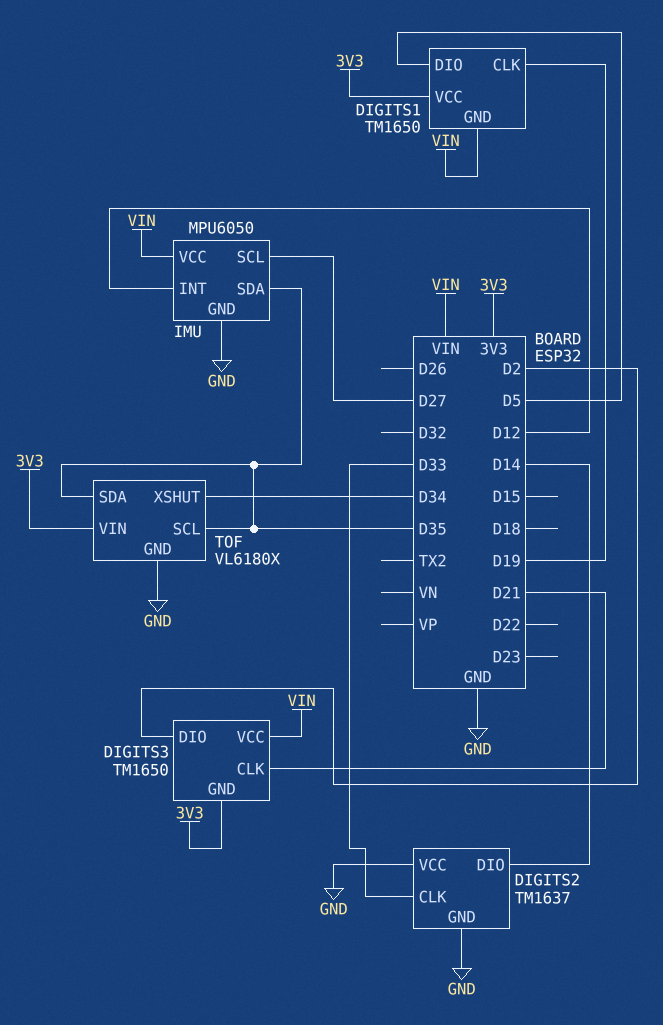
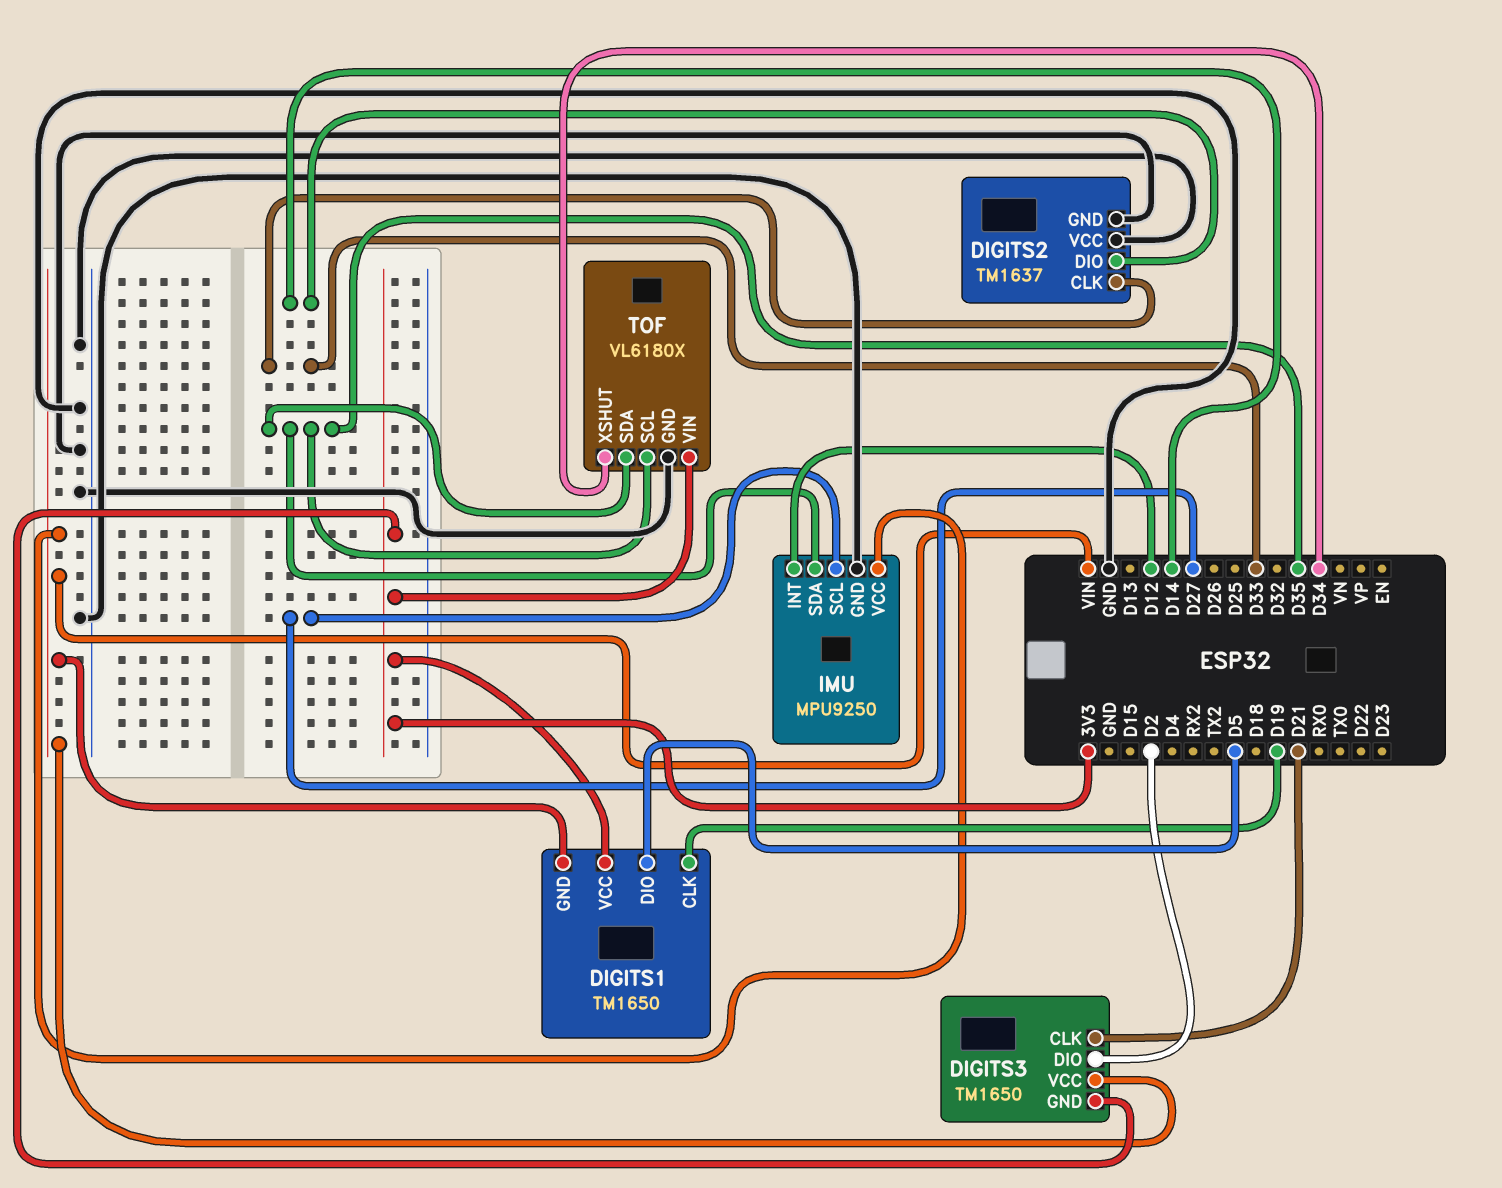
IMU: MPU6050 -> MPU9250

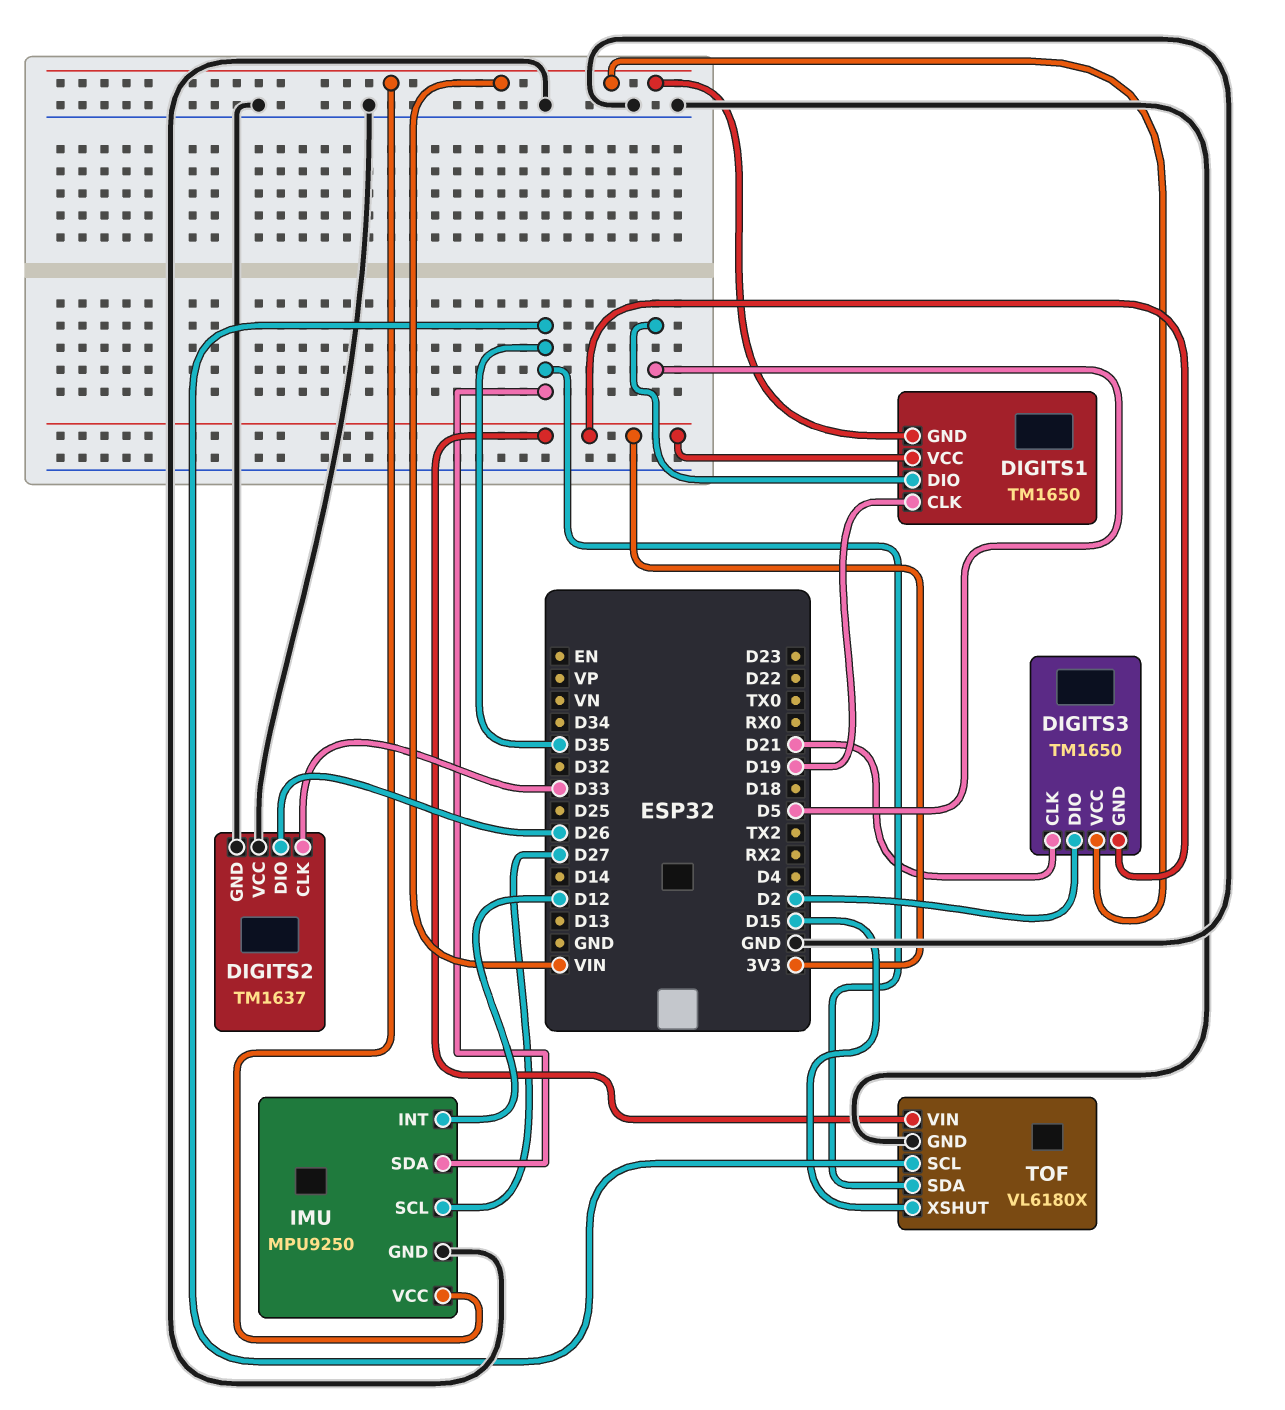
DIGITS2 pin DIO: D14 -> D26
TOF pin XSHUT: D34 -> D15

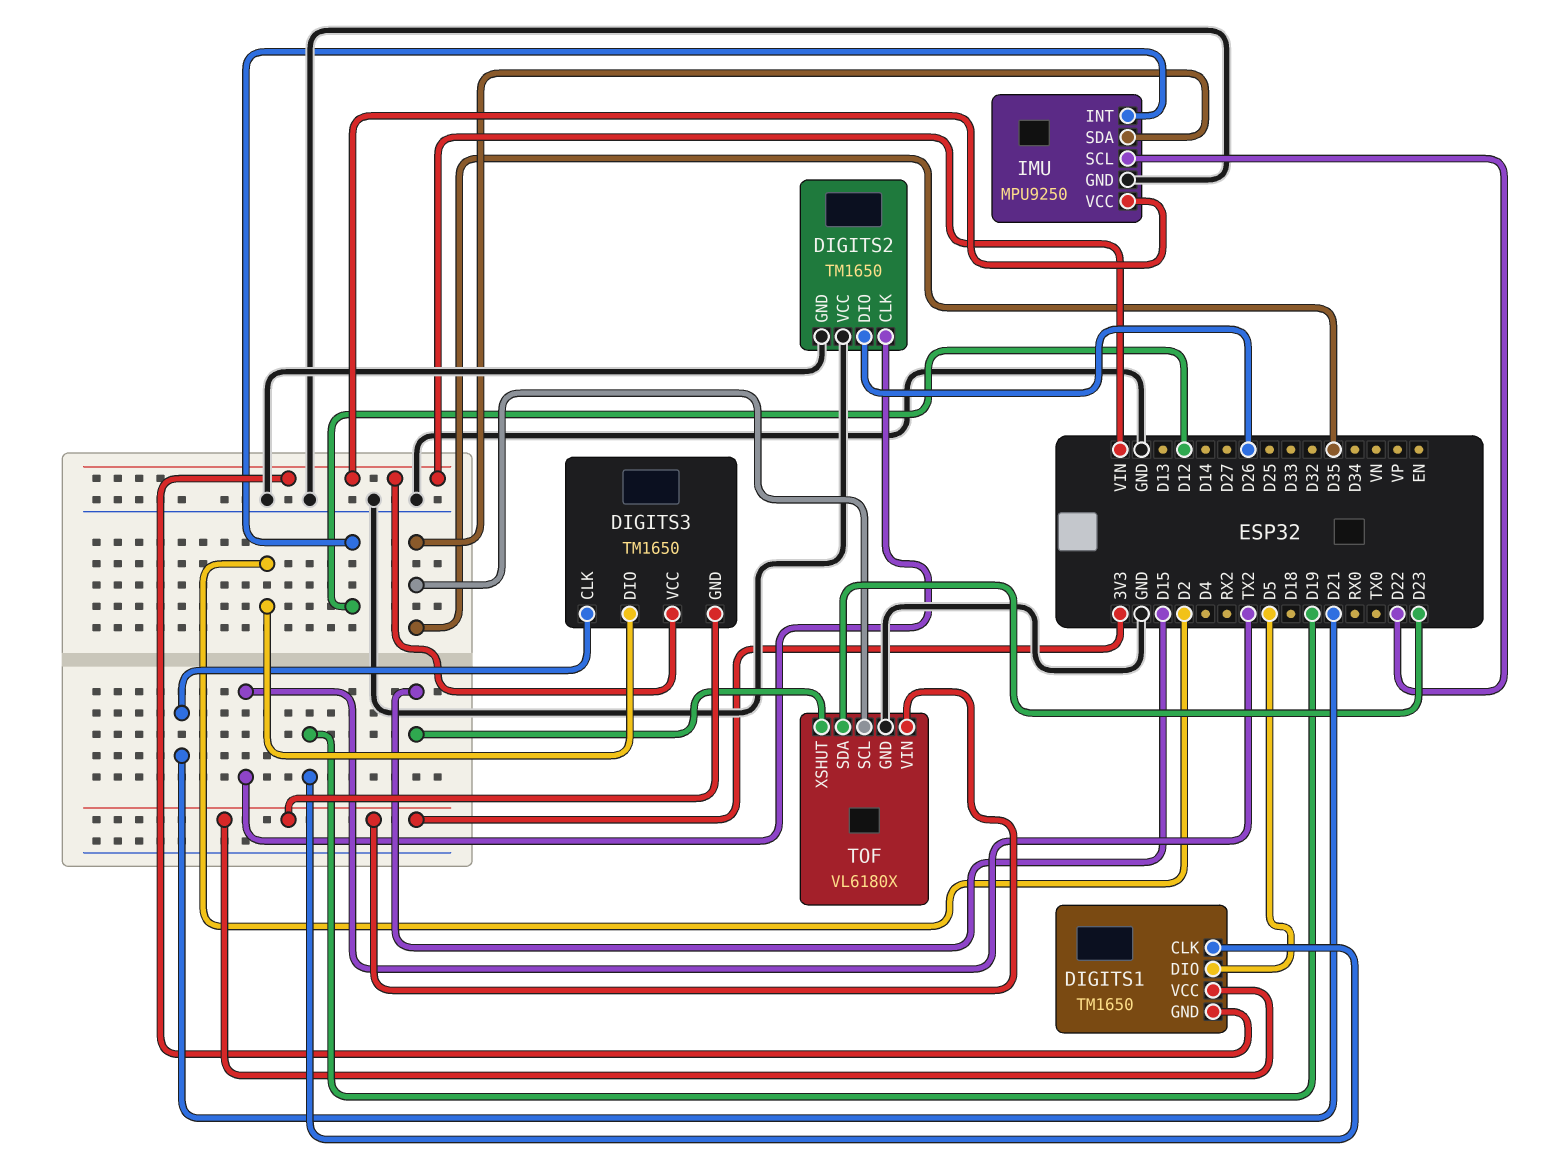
DIGITS2: TM1637 -> TM1650
DIGITS2 pin CLK: D33 -> TX2
IMU pin SCL: D27 -> D22
TOF pin SDA: D35 -> D23

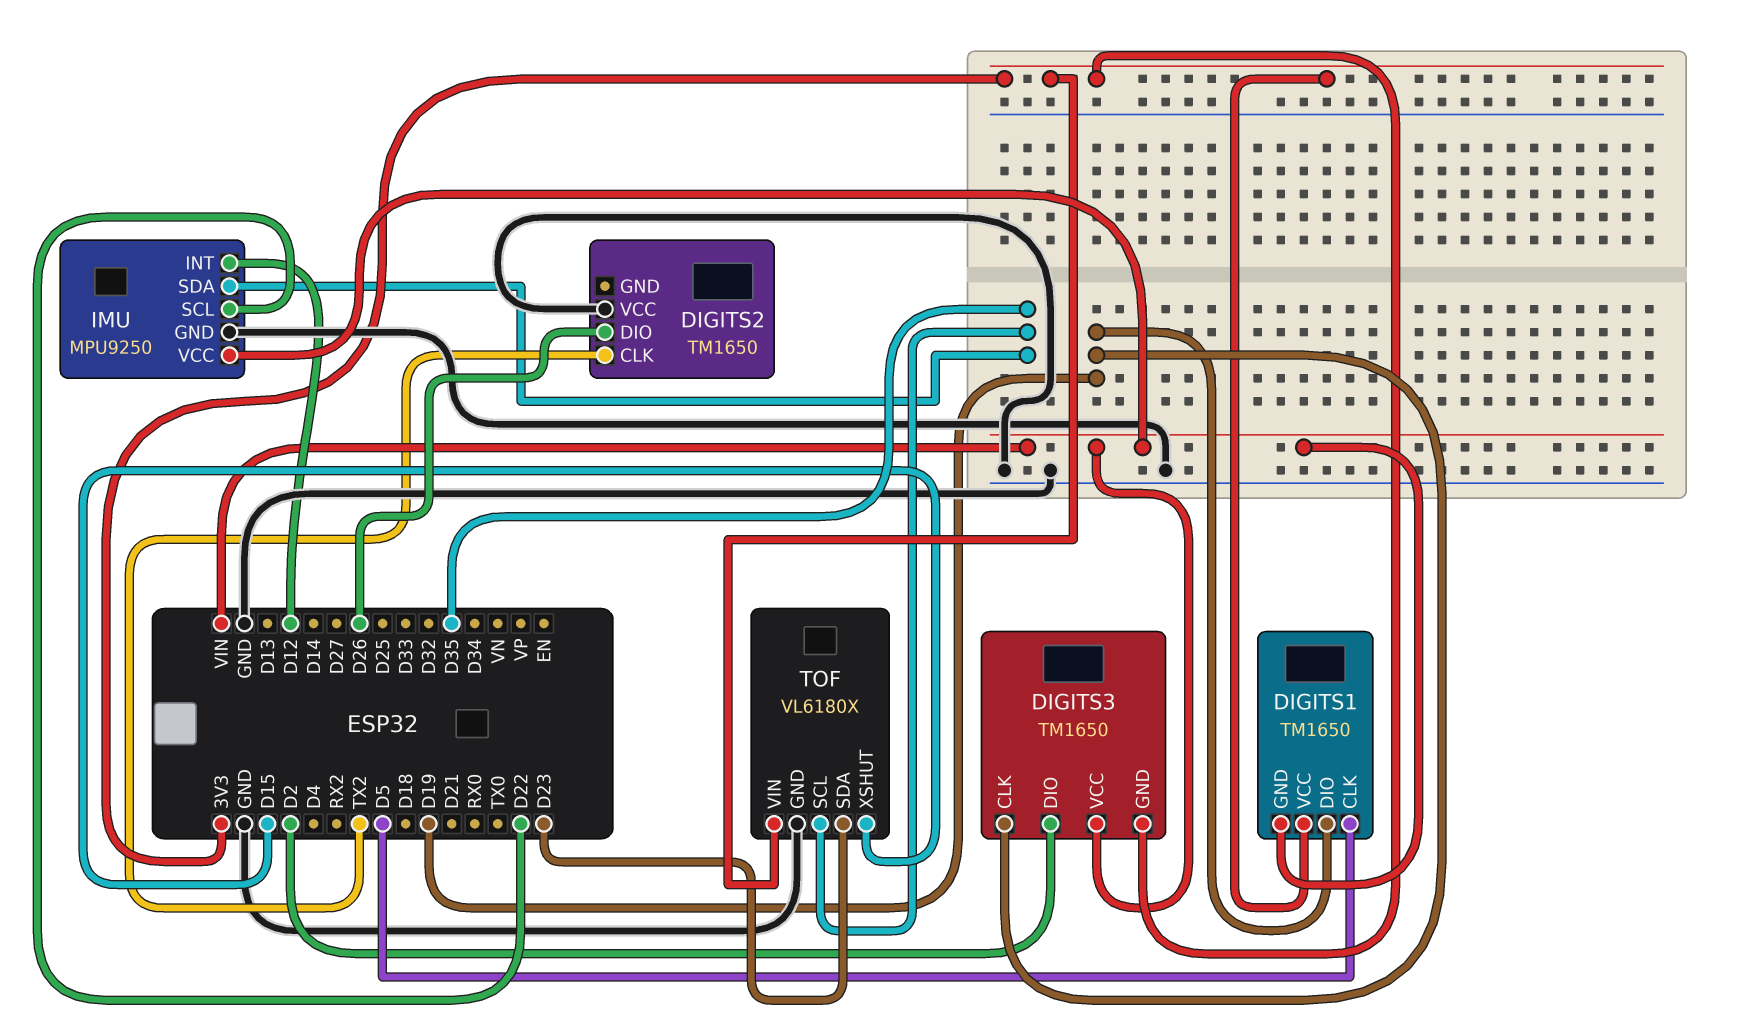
DIGITS1 pin CLK: D19 -> D5
DIGITS1 pin DIO: D5 -> D19
DIGITS2 pin GND: GND -> none
DIGITS3 pin CLK: D21 -> D19

